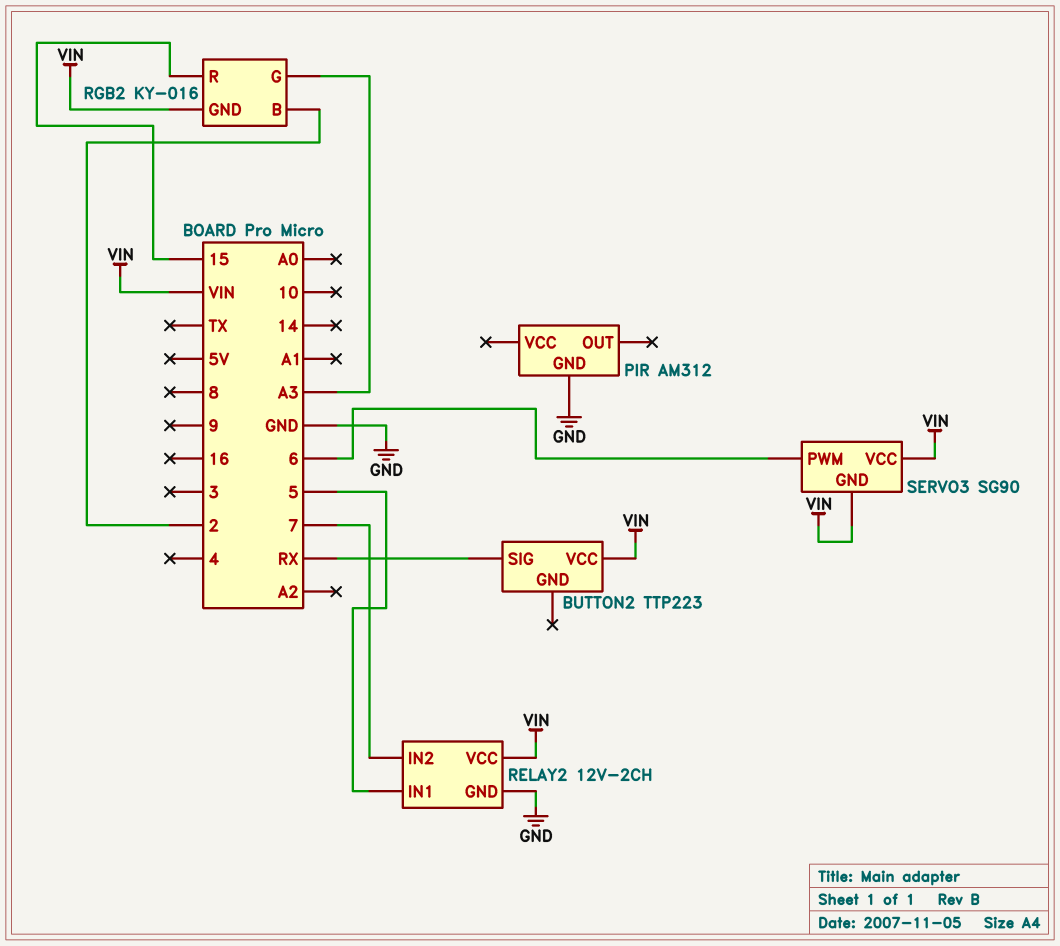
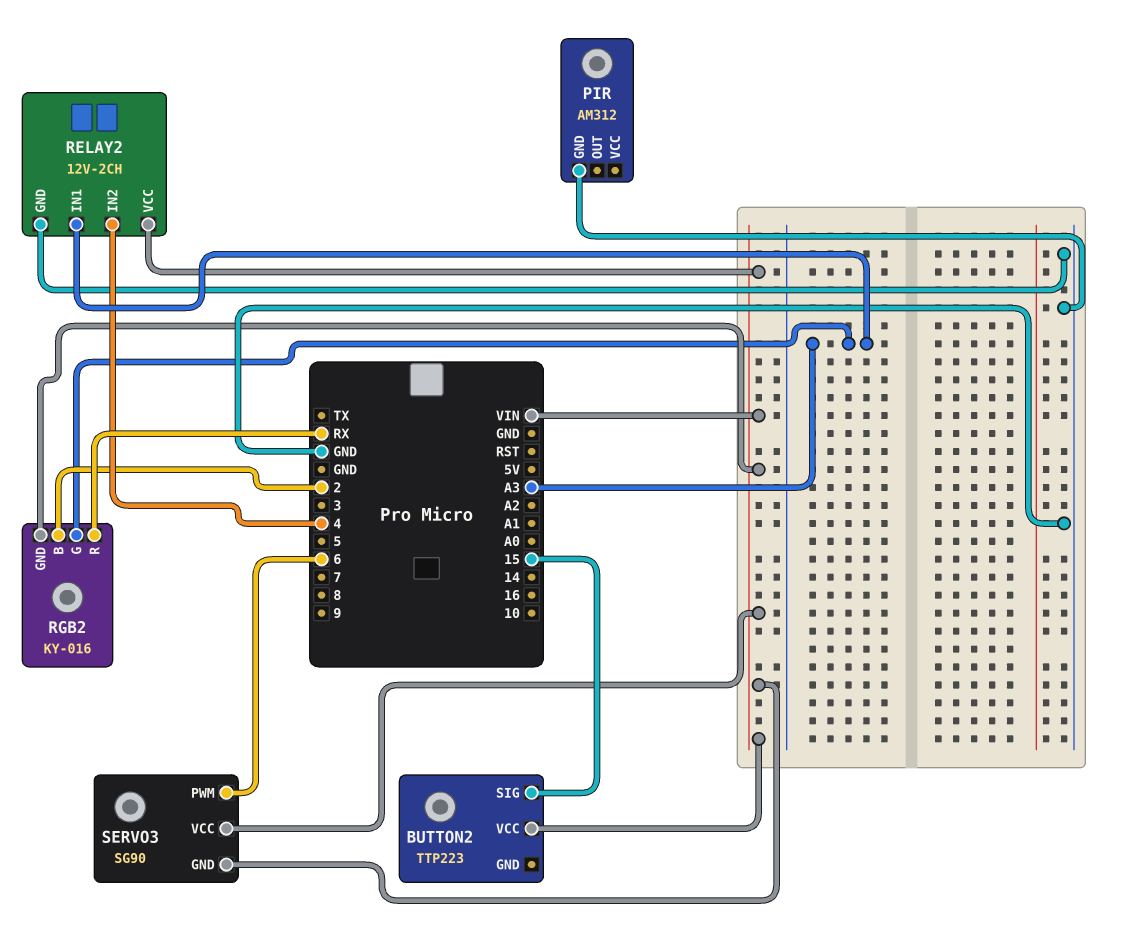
BUTTON2 pin SIG: RX -> 15
RELAY2 pin IN1: 5 -> A3
RELAY2 pin IN2: 7 -> 4
RGB2 pin R: 15 -> RX

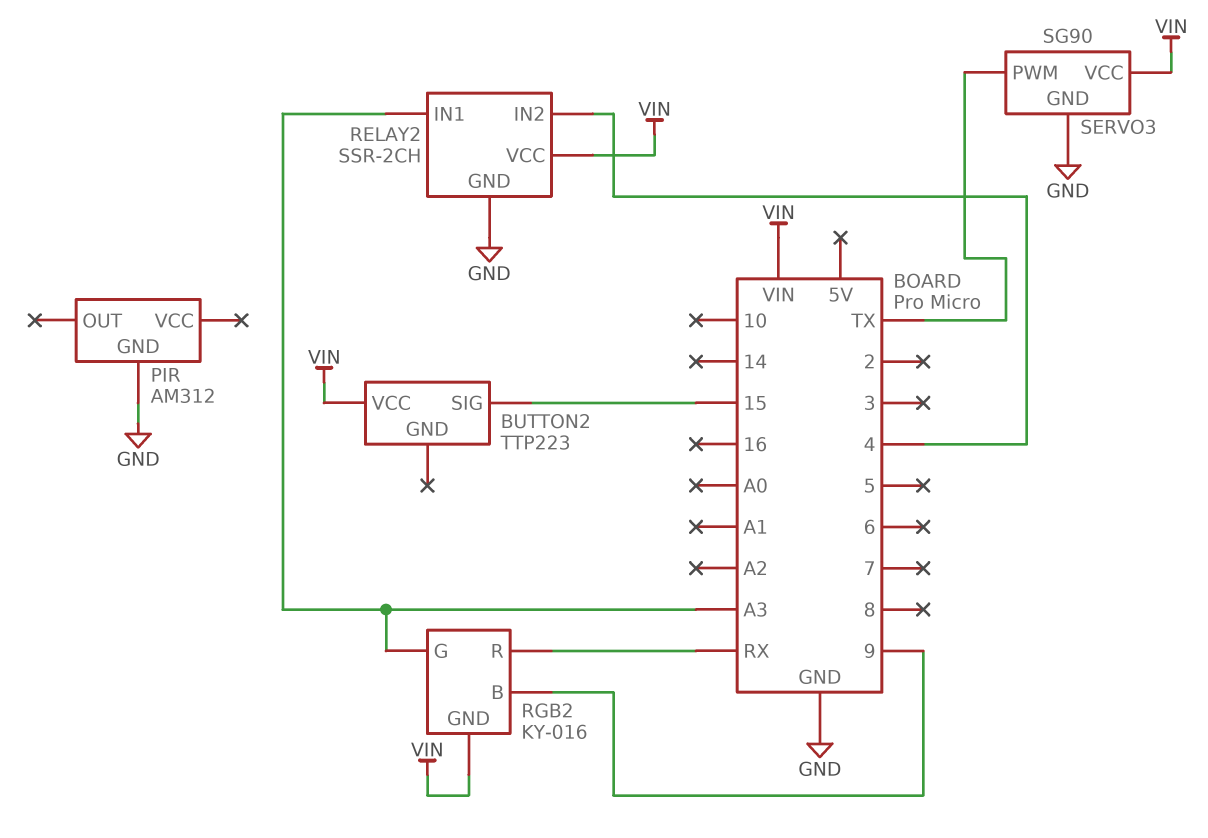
RELAY2: 12V-2CH -> SSR-2CH
RGB2 pin B: 2 -> 9
SERVO3 pin GND: VIN -> GND
SERVO3 pin PWM: 6 -> TX

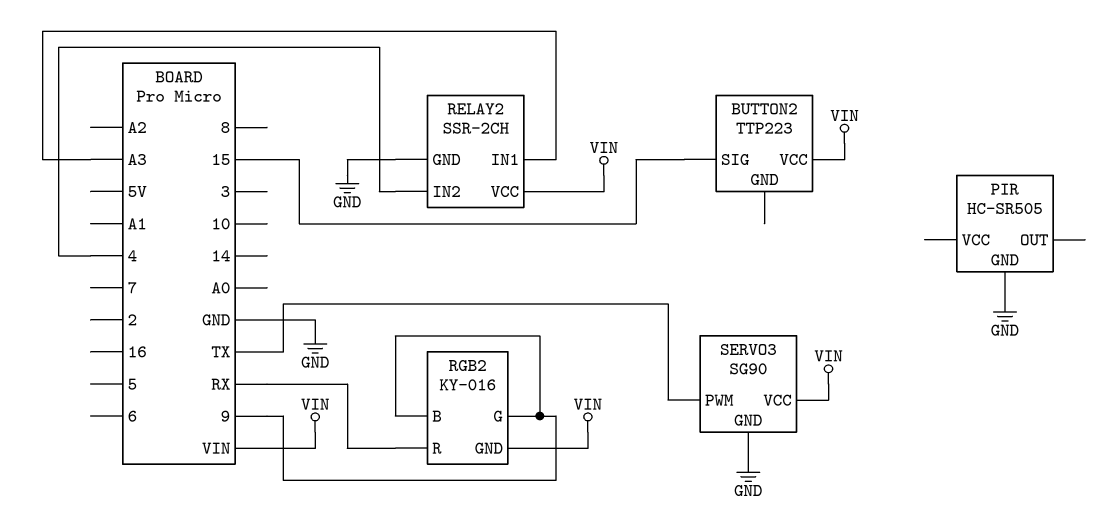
PIR: AM312 -> HC-SR505
RGB2 pin G: A3 -> 9

